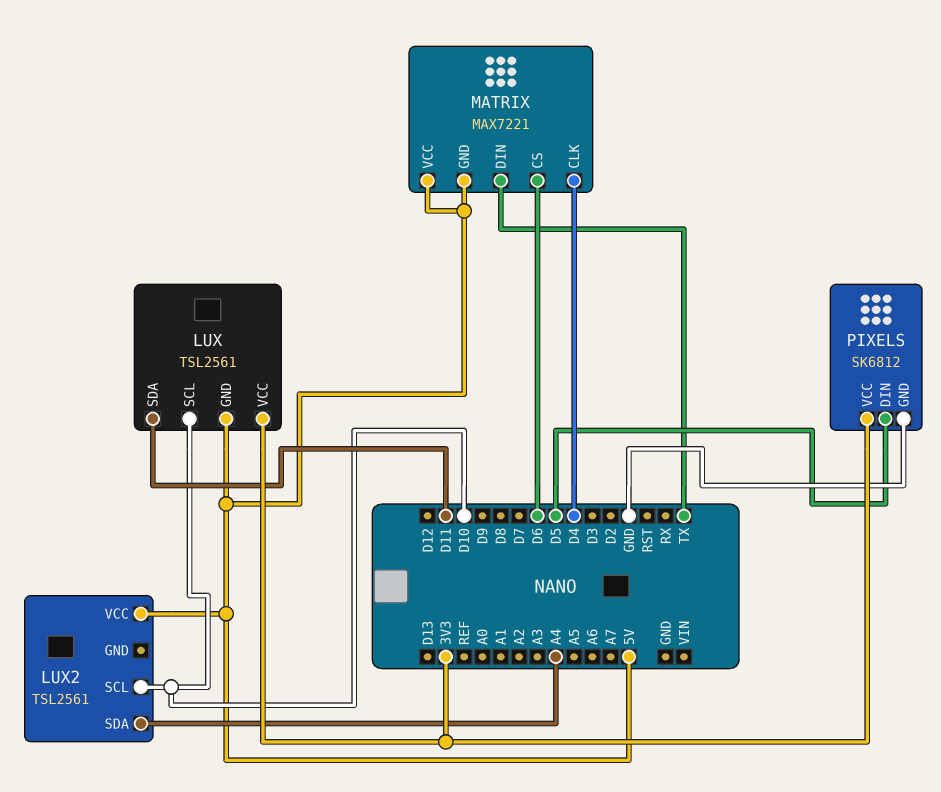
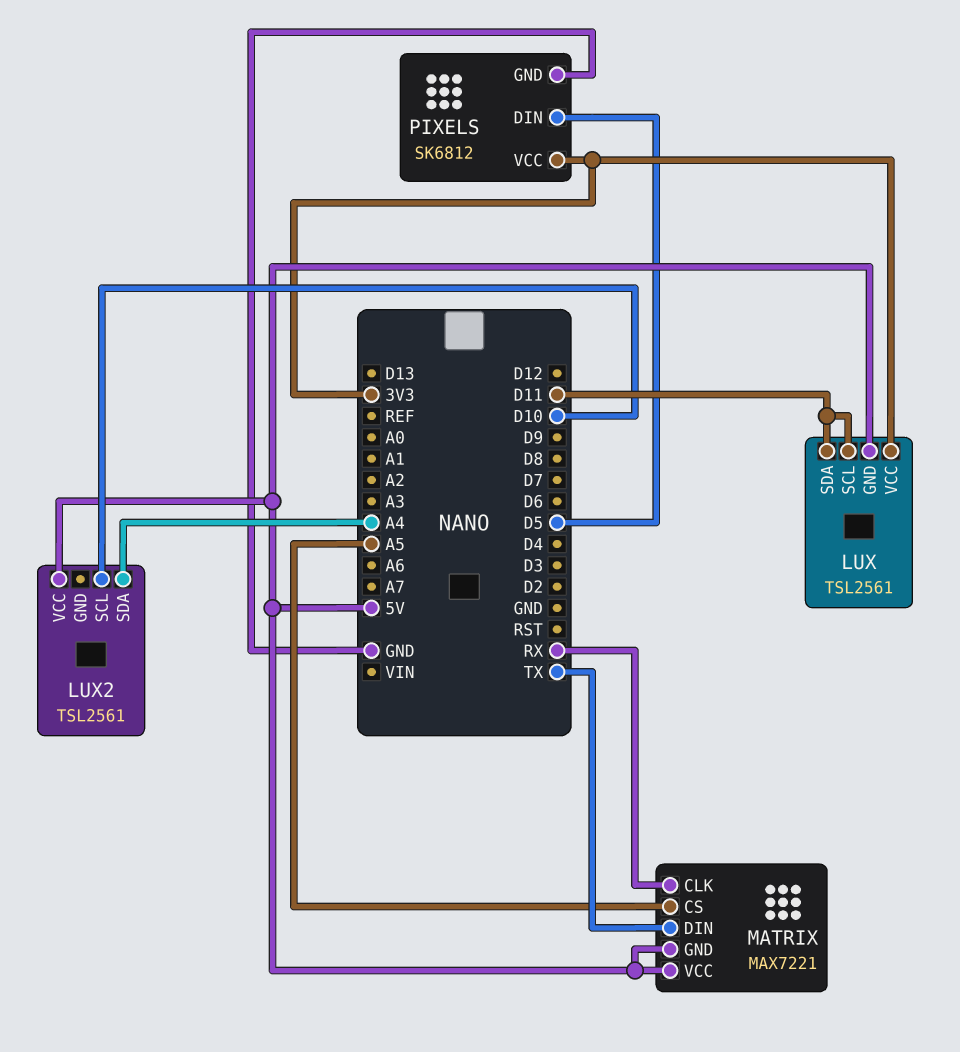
LUX pin SCL: D10 -> D11
MATRIX pin CLK: D4 -> RX
MATRIX pin CS: D6 -> A5

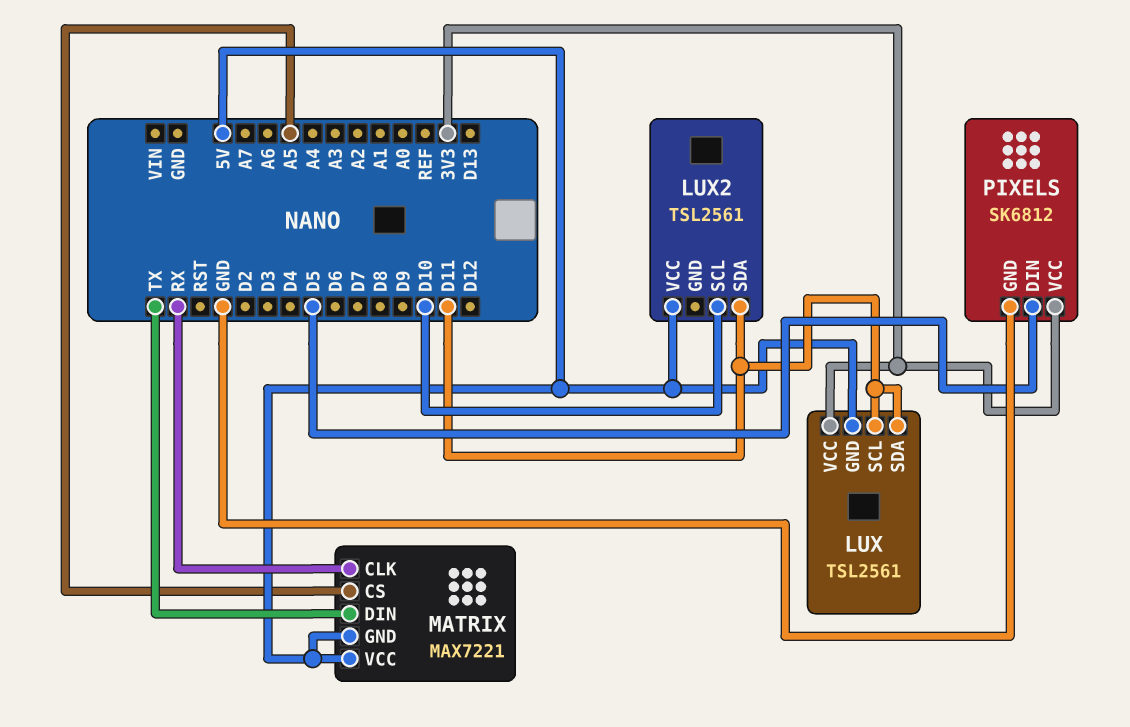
LUX2 pin SDA: A4 -> D11

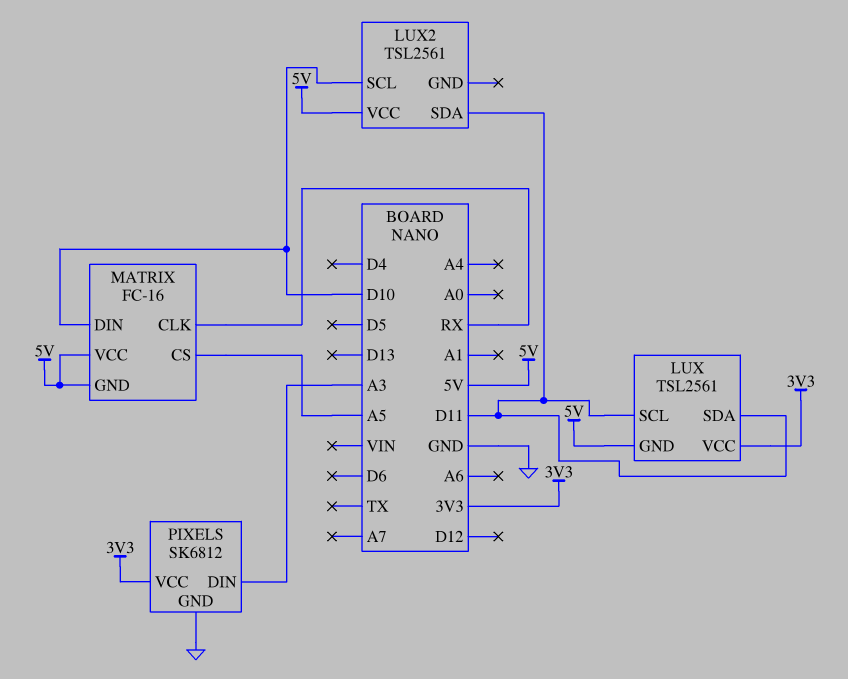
MATRIX: MAX7221 -> FC-16
MATRIX pin DIN: TX -> D10
PIXELS pin DIN: D5 -> A3

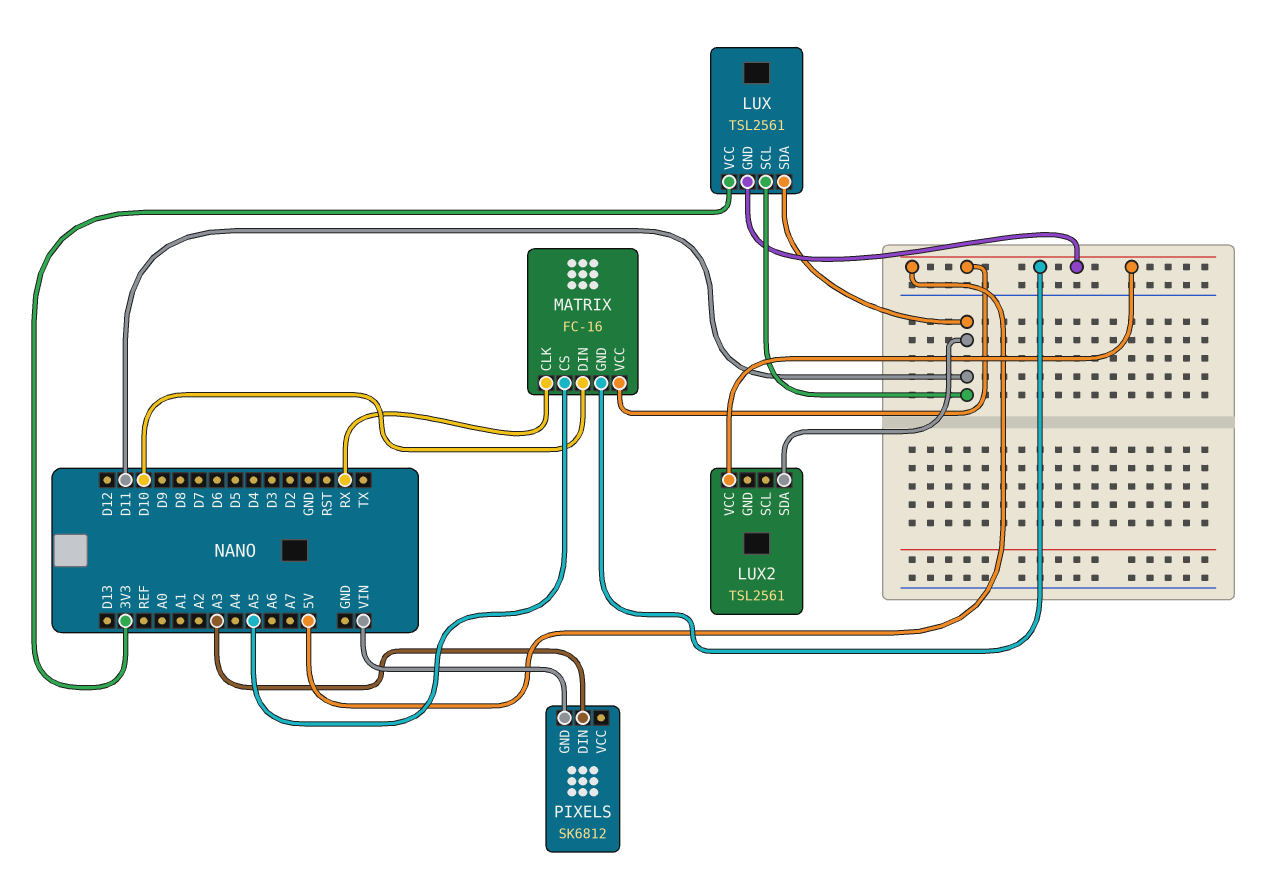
LUX2 pin SCL: D10 -> none
PIXELS pin GND: GND -> VIN
PIXELS pin VCC: 3V3 -> none

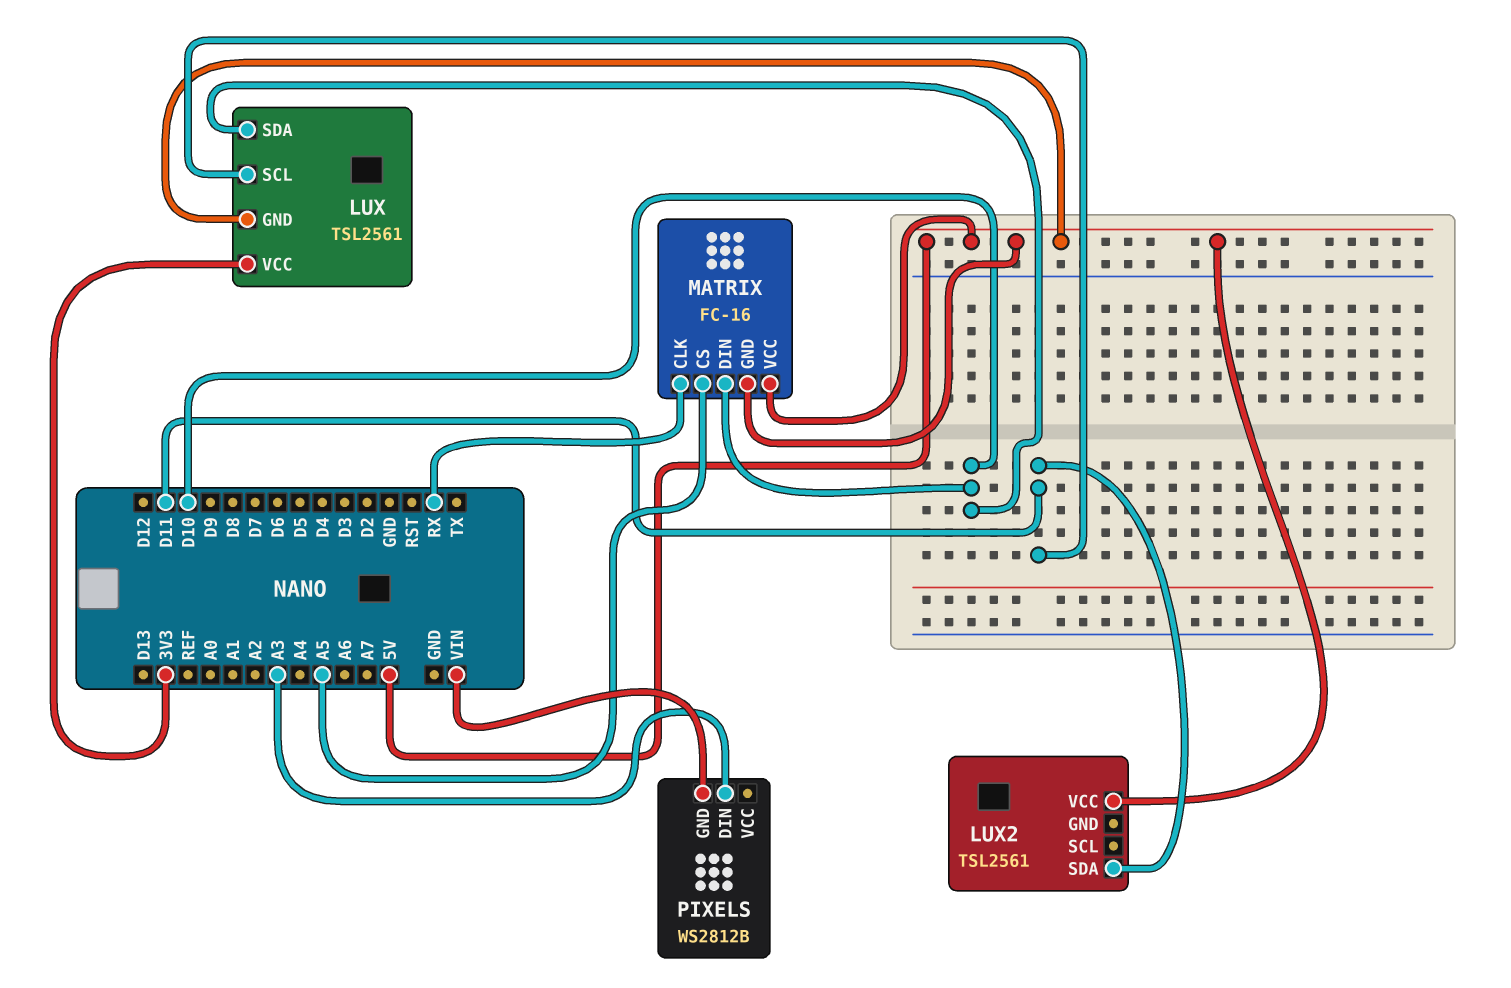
LUX pin SDA: D11 -> D10
PIXELS: SK6812 -> WS2812B

